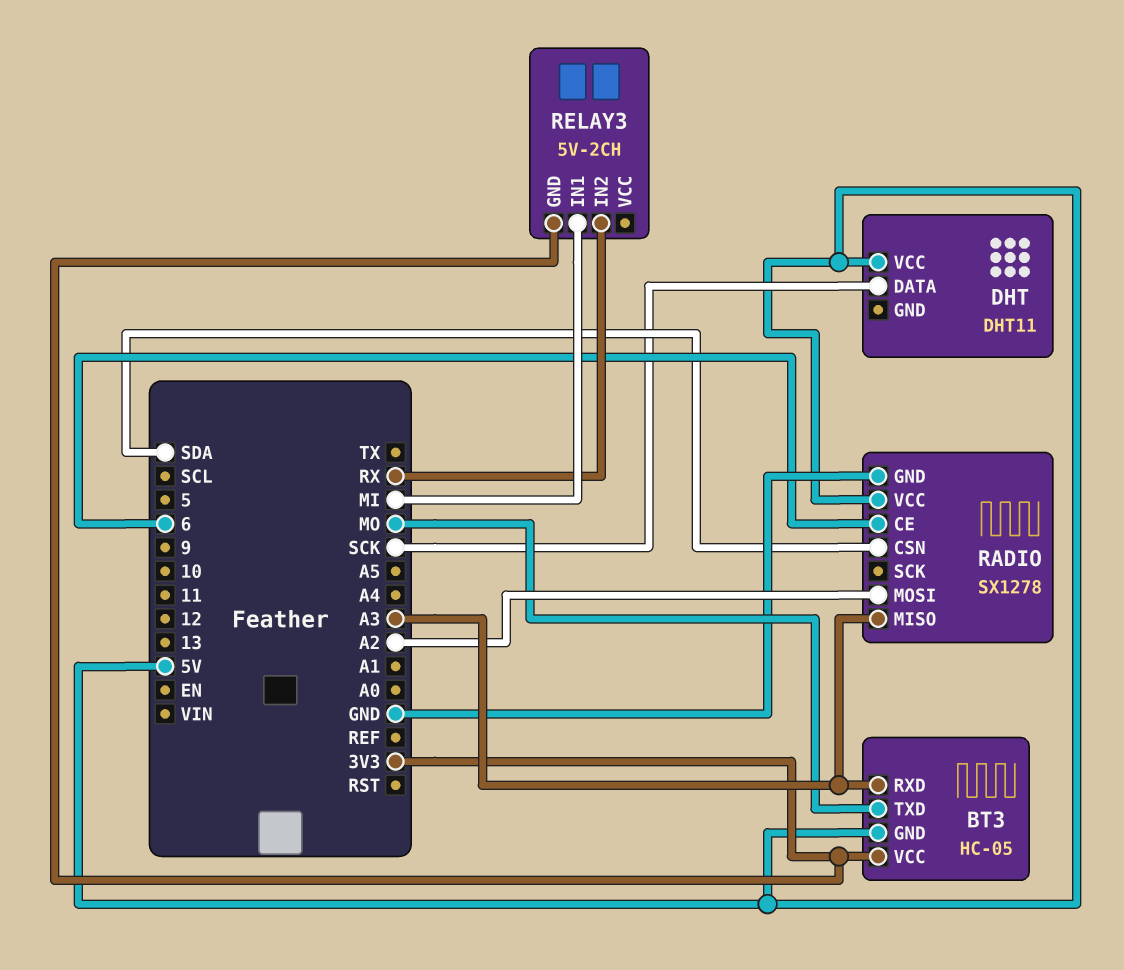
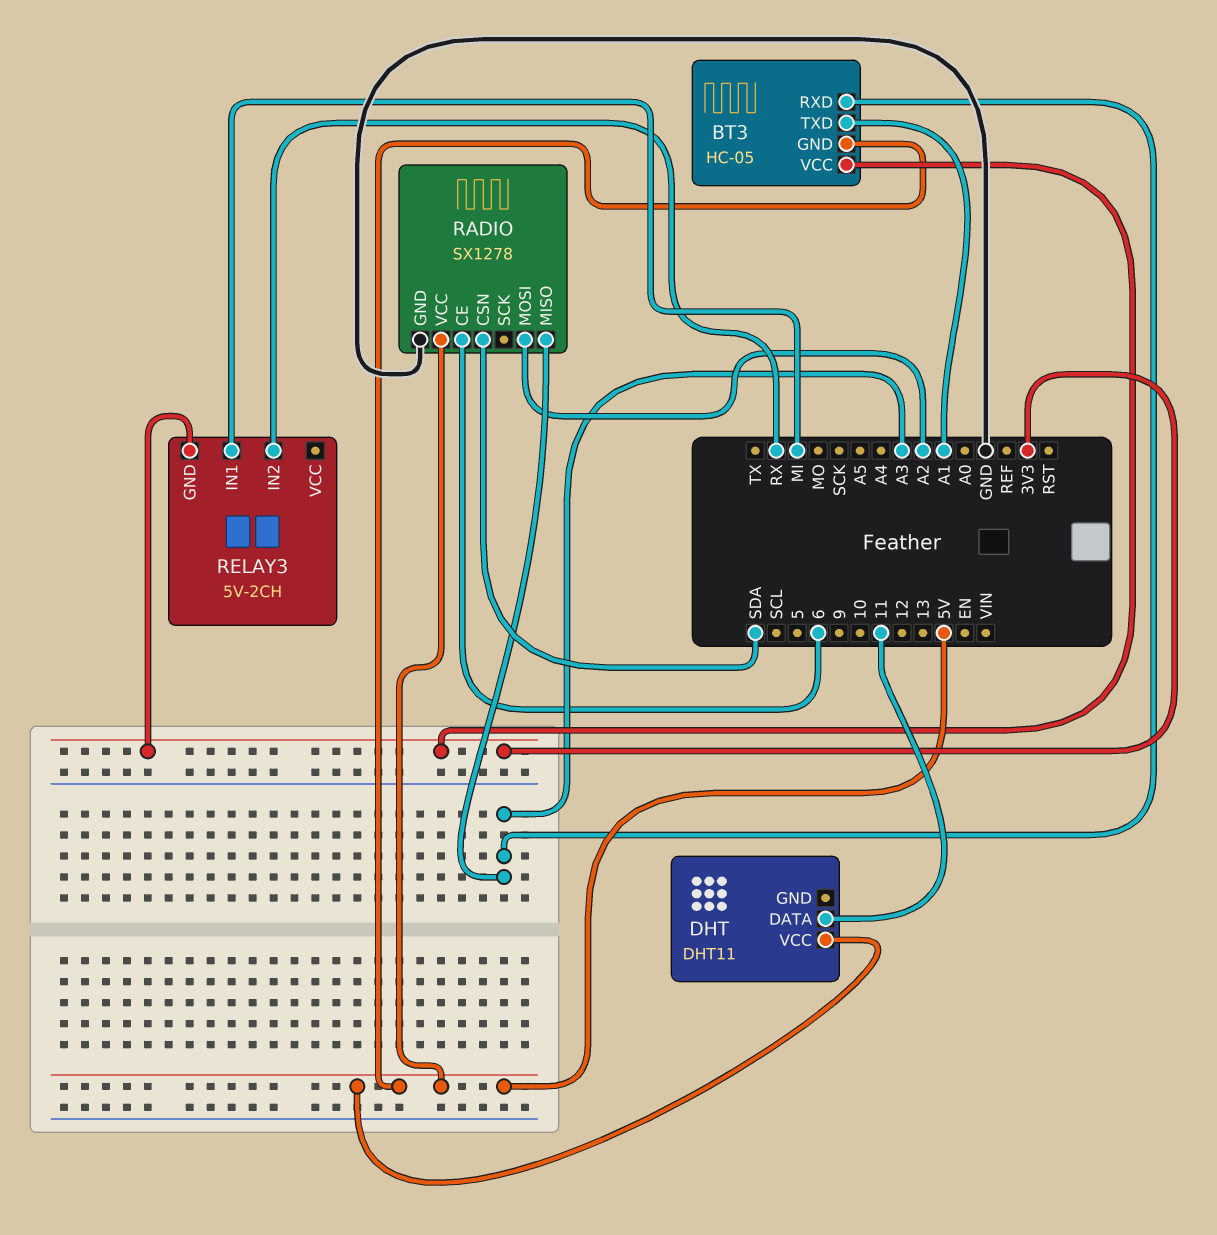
BT3 pin TXD: MO -> A1
DHT pin DATA: SCK -> 11

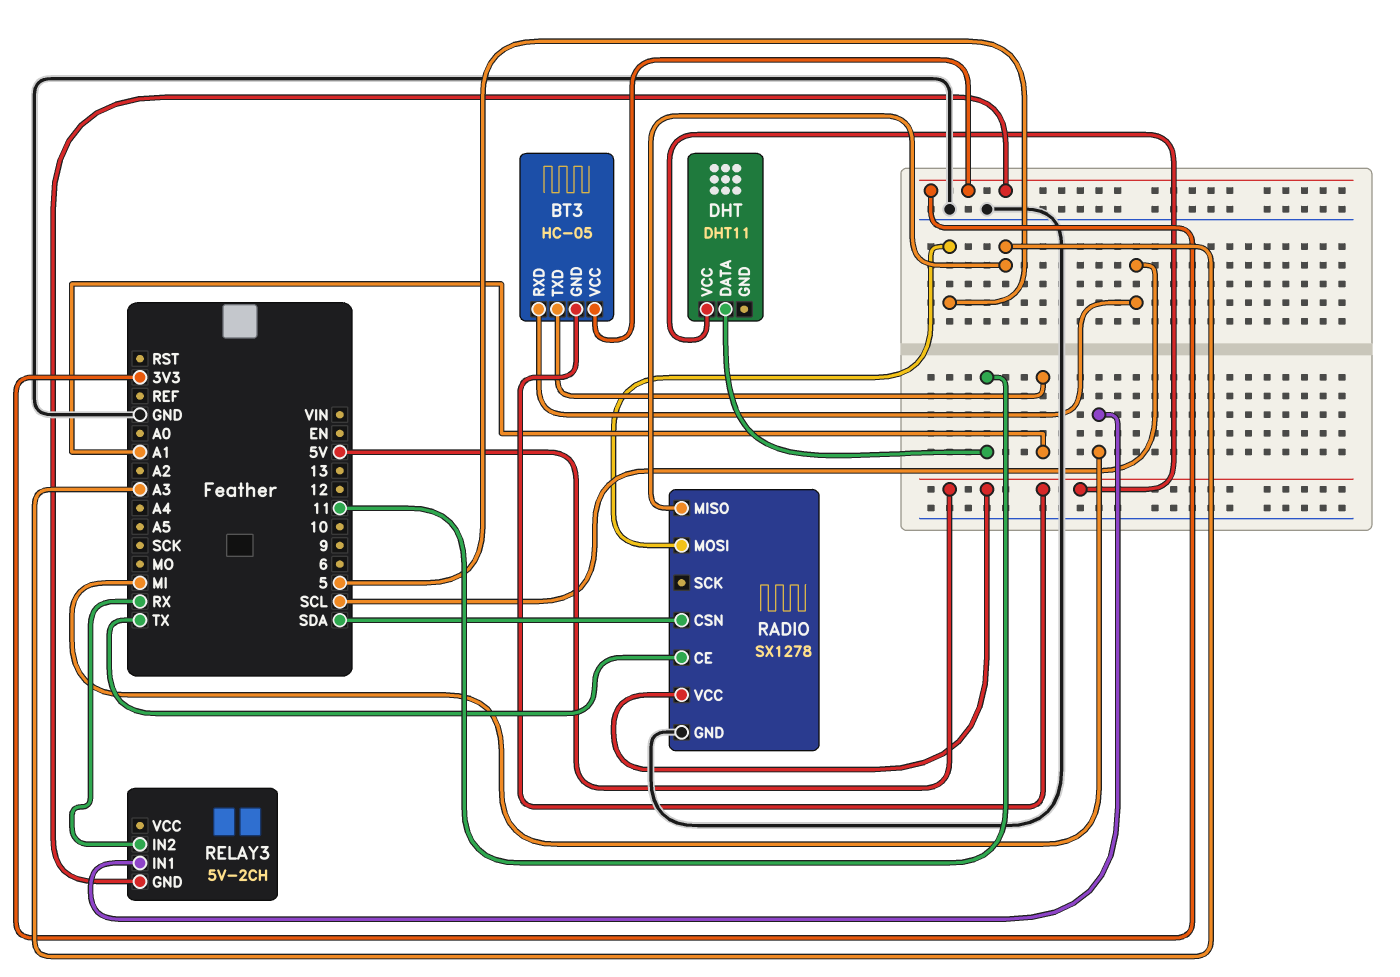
BT3 pin RXD: A3 -> SCL
RADIO pin CE: 6 -> TX
RADIO pin MOSI: A2 -> 5

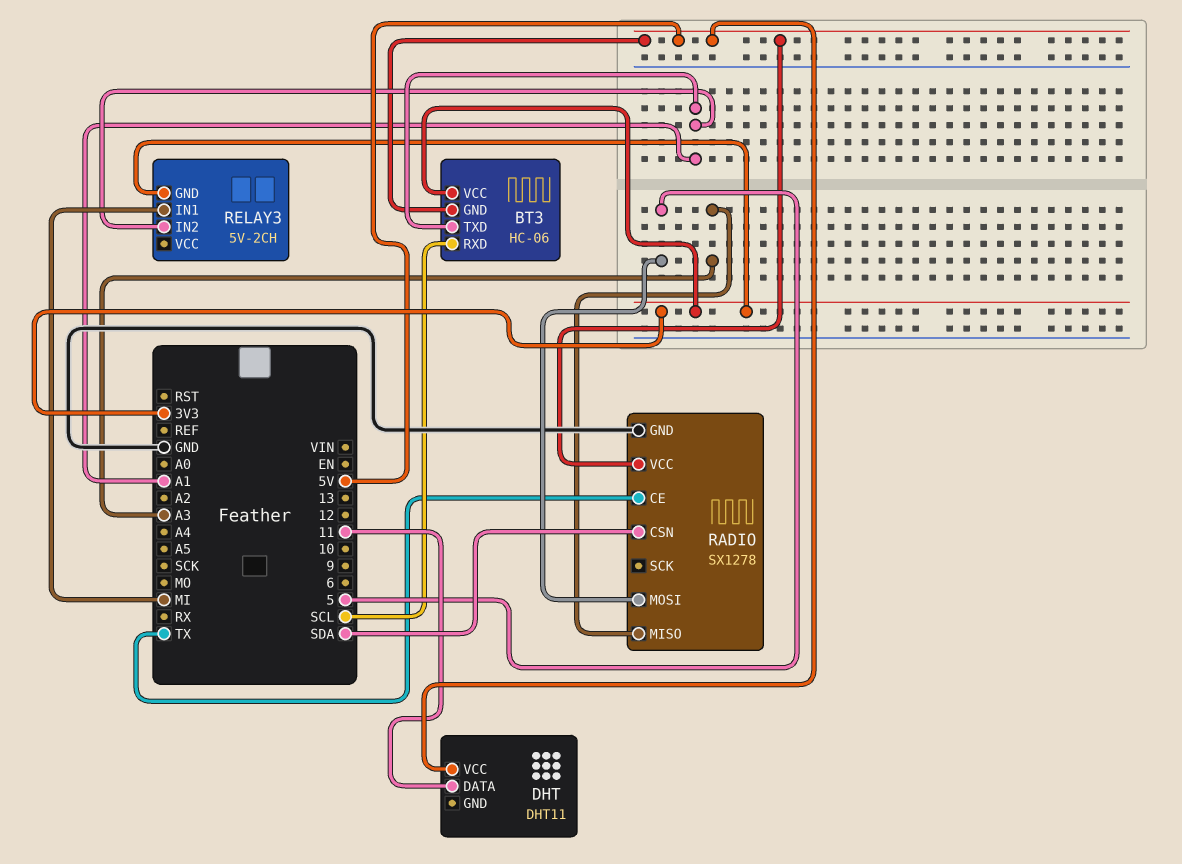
BT3: HC-05 -> HC-06
RELAY3 pin IN2: RX -> A1

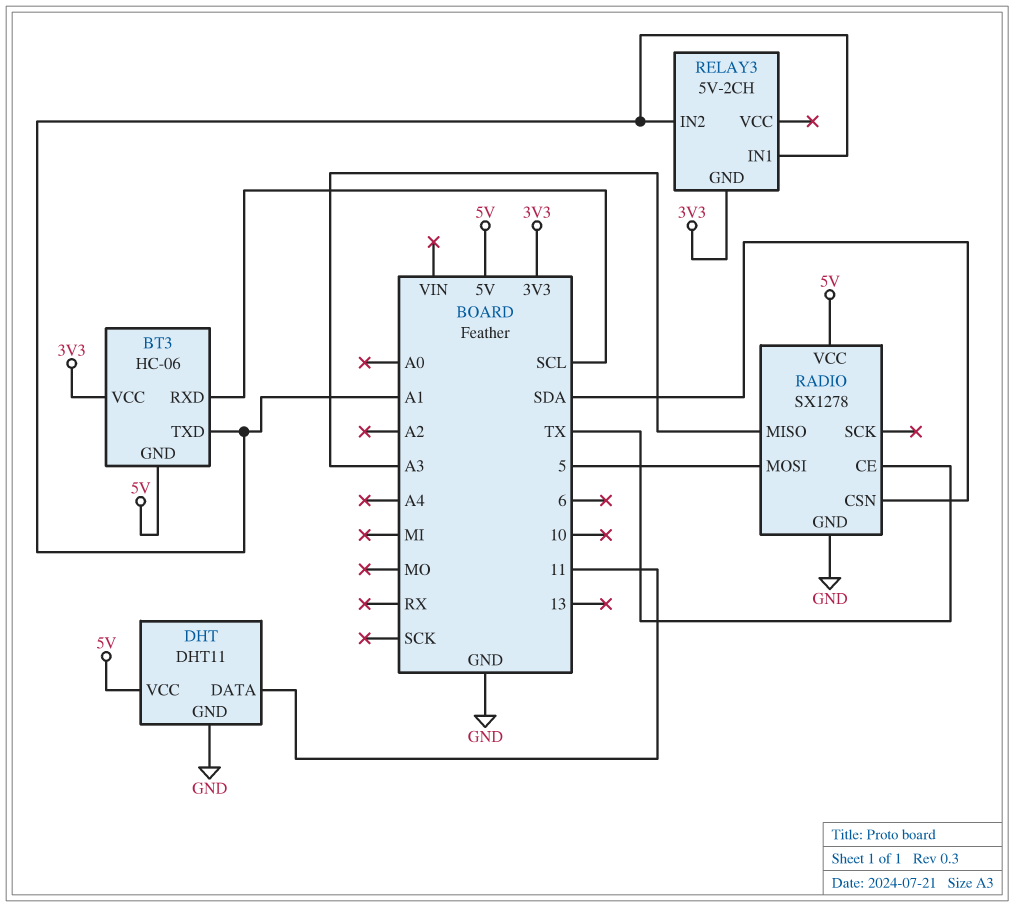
DHT pin GND: none -> GND
RELAY3 pin IN1: MI -> A1

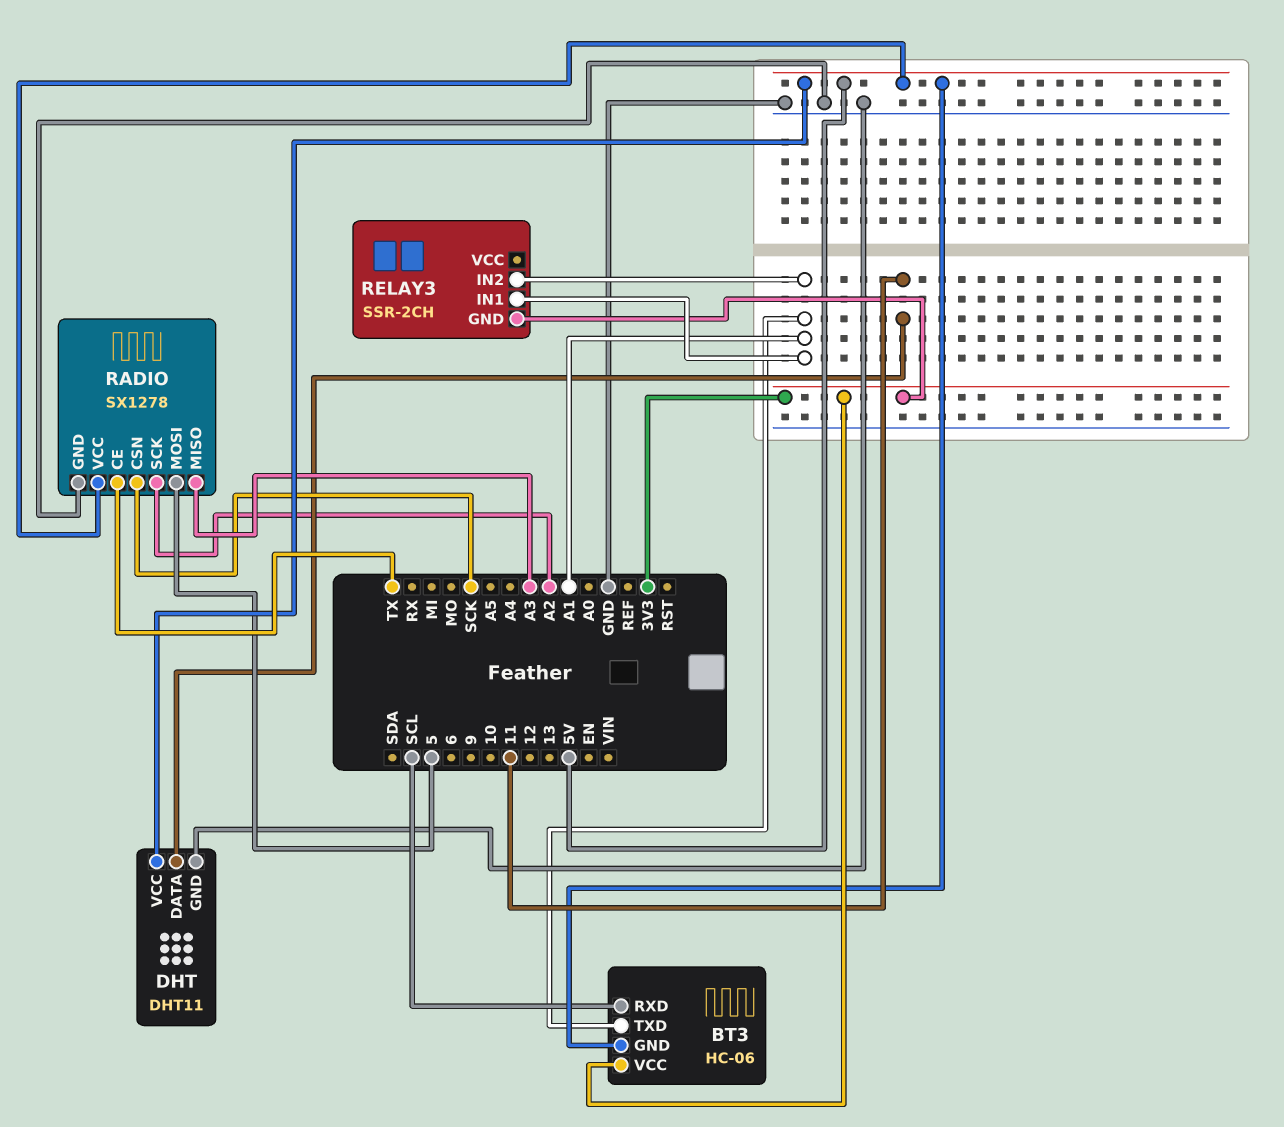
RADIO pin CSN: SDA -> SCK
RADIO pin SCK: none -> A2
RELAY3: 5V-2CH -> SSR-2CH

